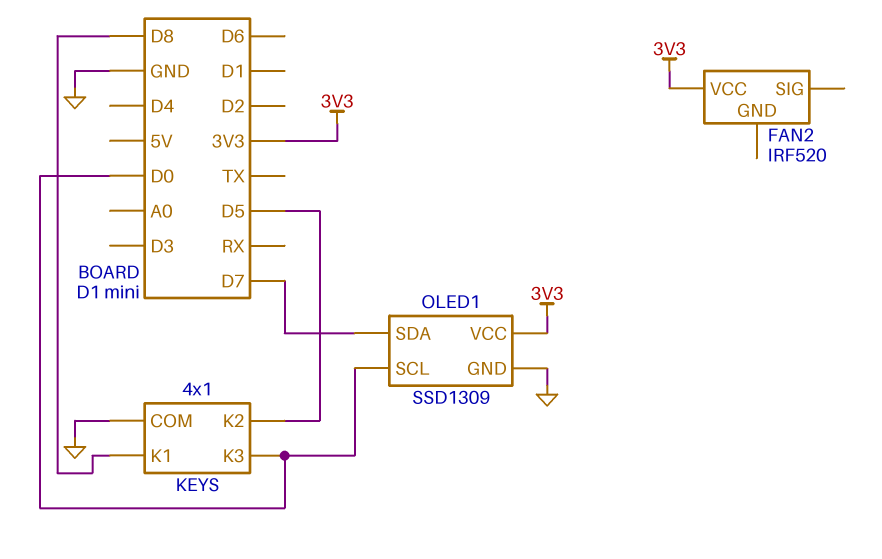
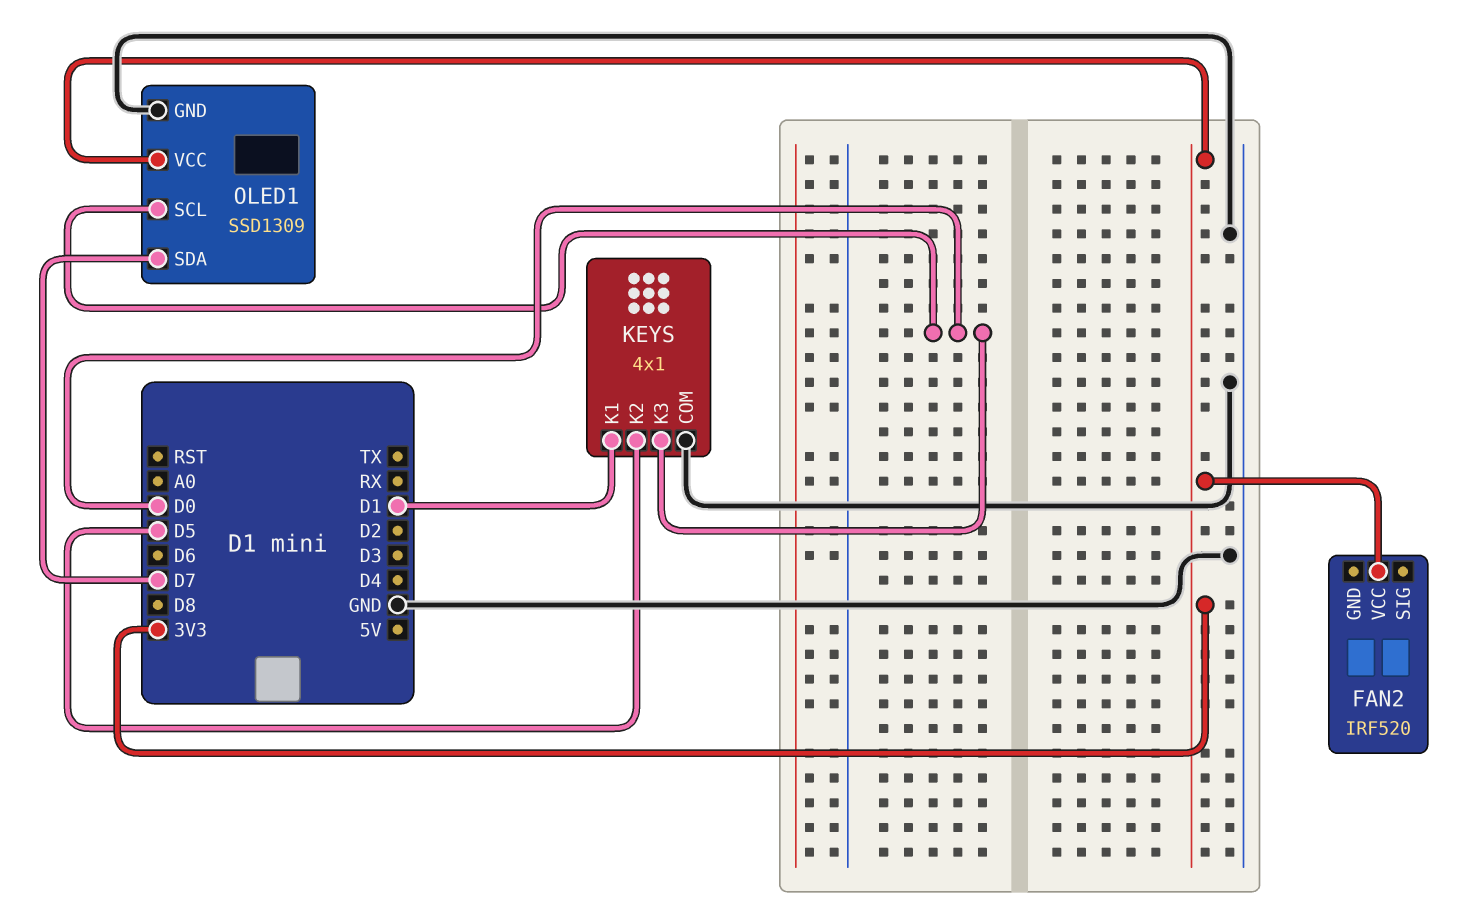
KEYS pin K1: D8 -> D1

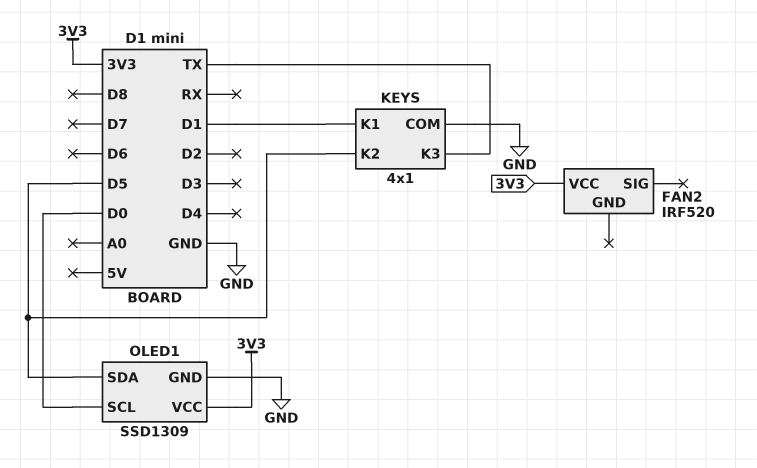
KEYS pin K3: D0 -> TX
OLED1 pin SDA: D7 -> D5

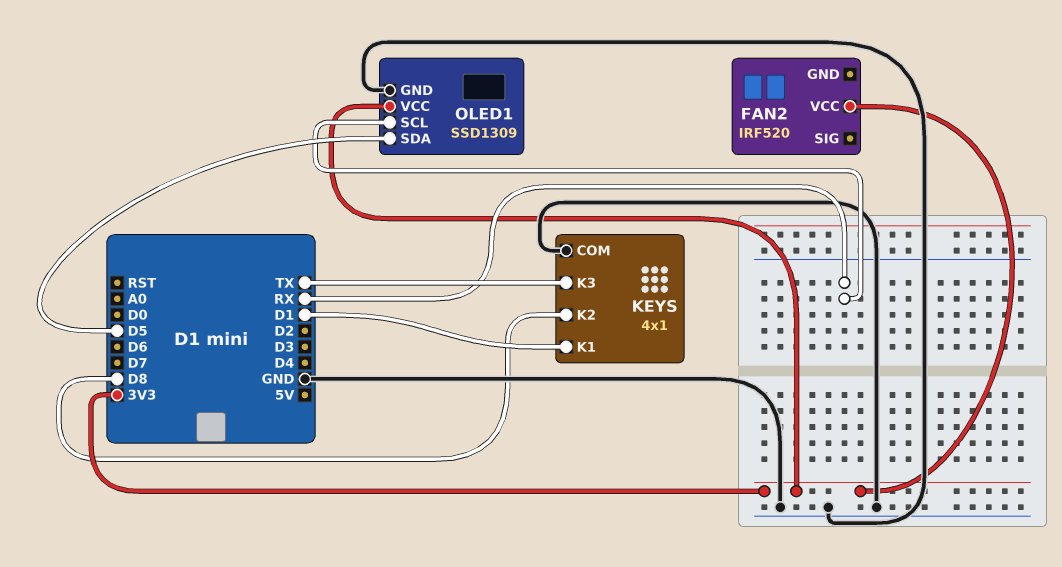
KEYS pin K2: D5 -> D8
OLED1 pin SCL: D0 -> RX

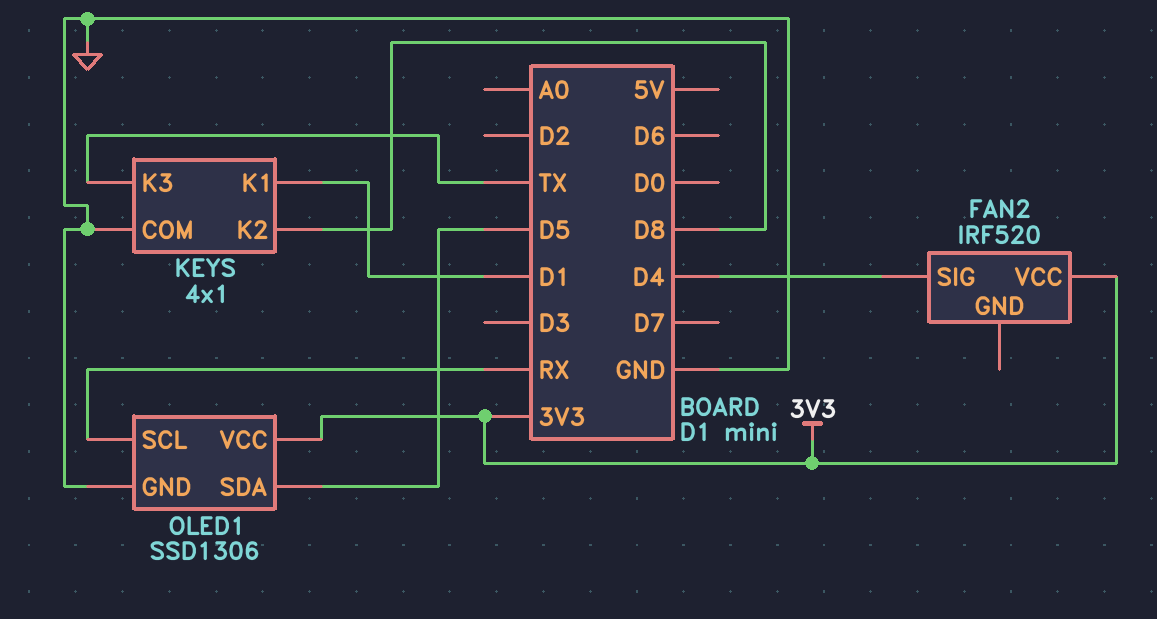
FAN2 pin SIG: none -> D4
OLED1: SSD1309 -> SSD1306

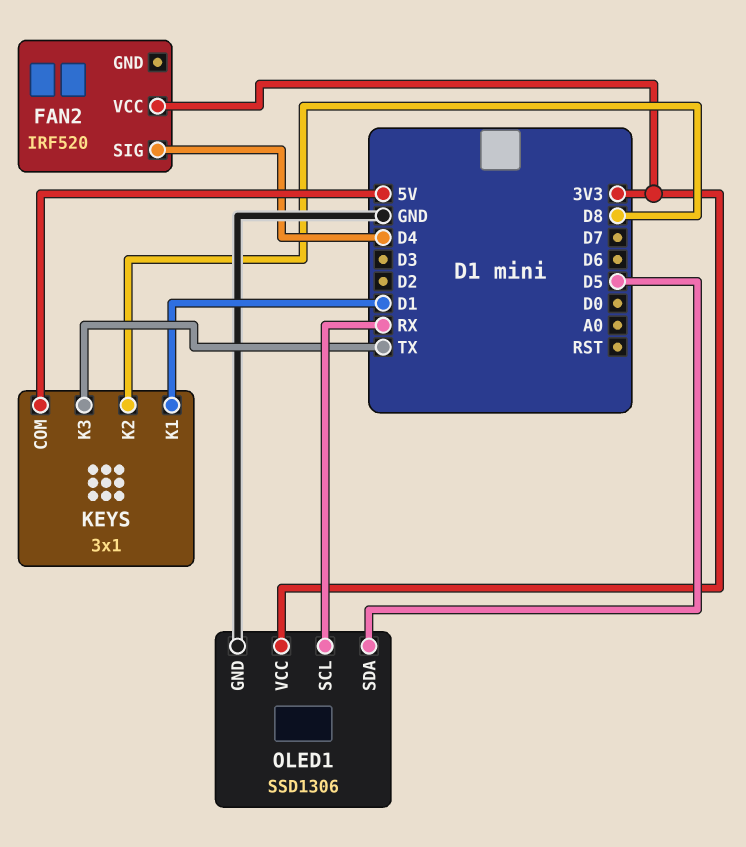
KEYS: 4x1 -> 3x1
KEYS pin COM: GND -> 5V

